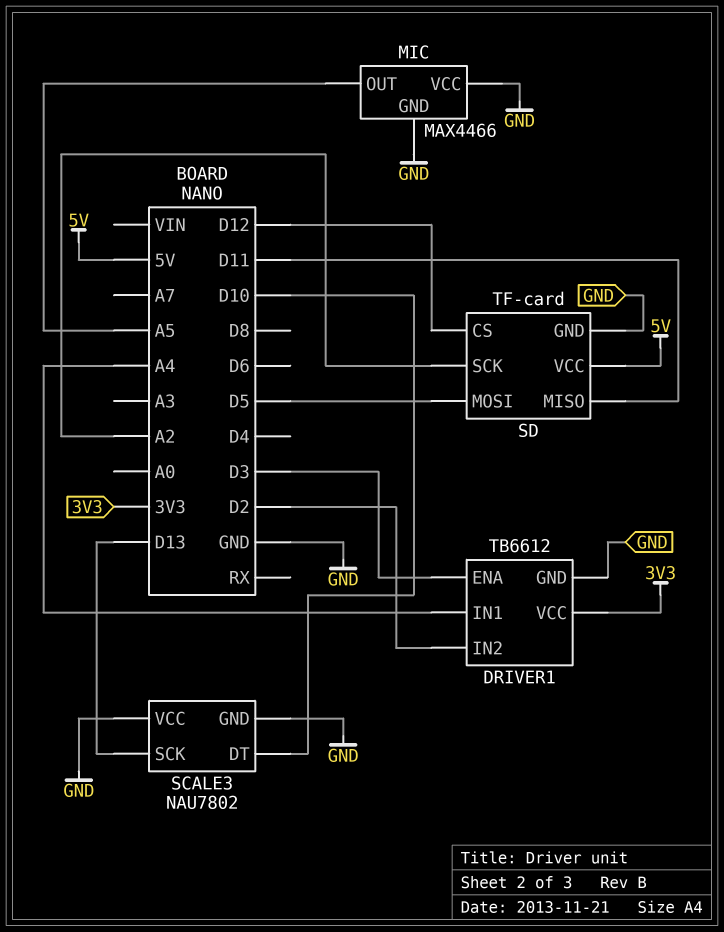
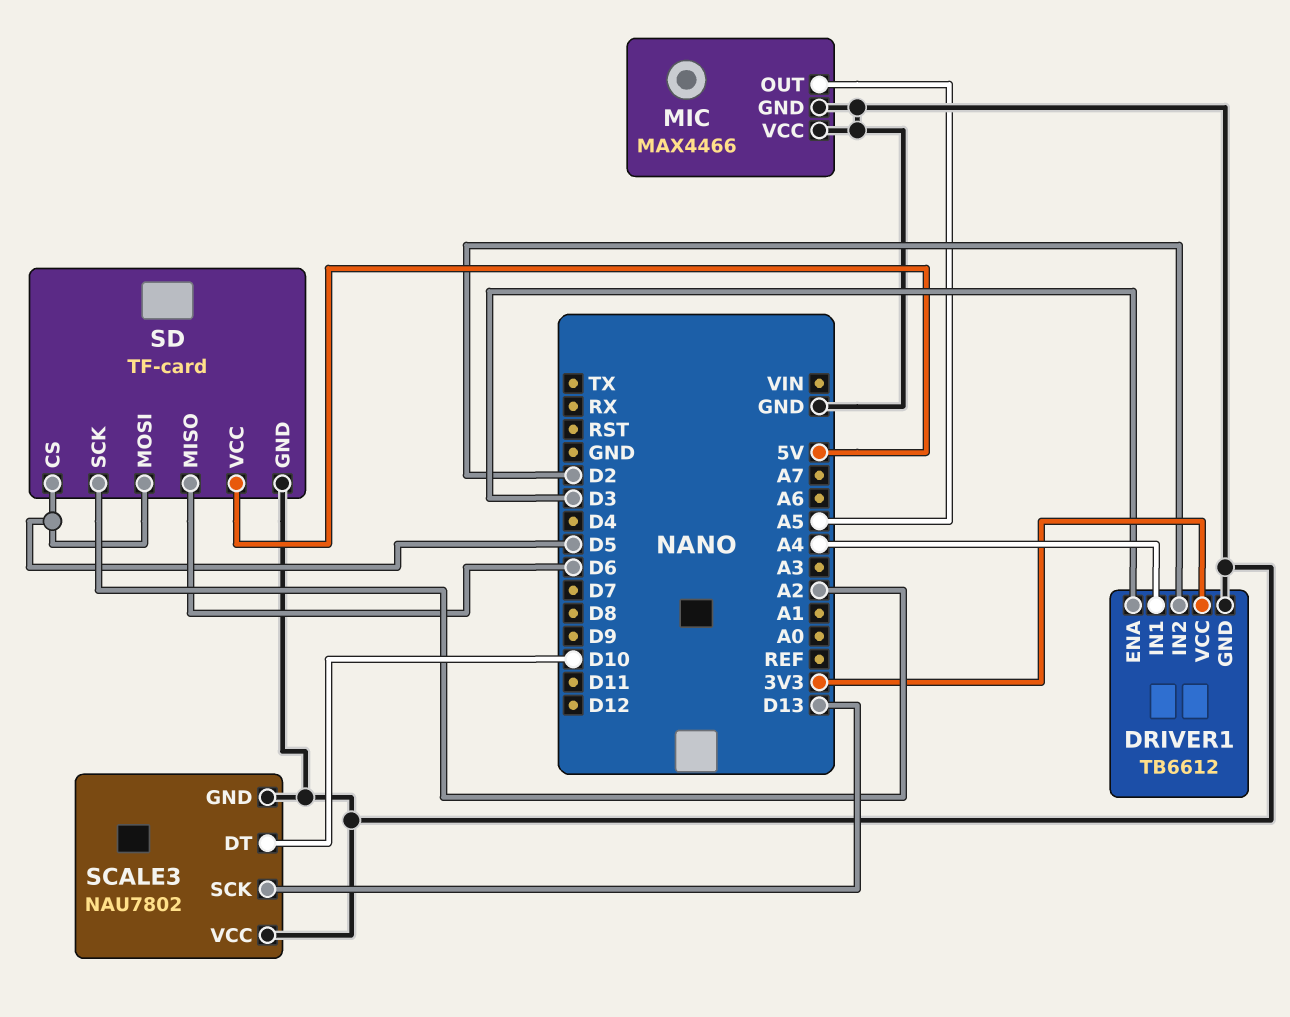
SD pin CS: D12 -> D5
SD pin MISO: D11 -> D6

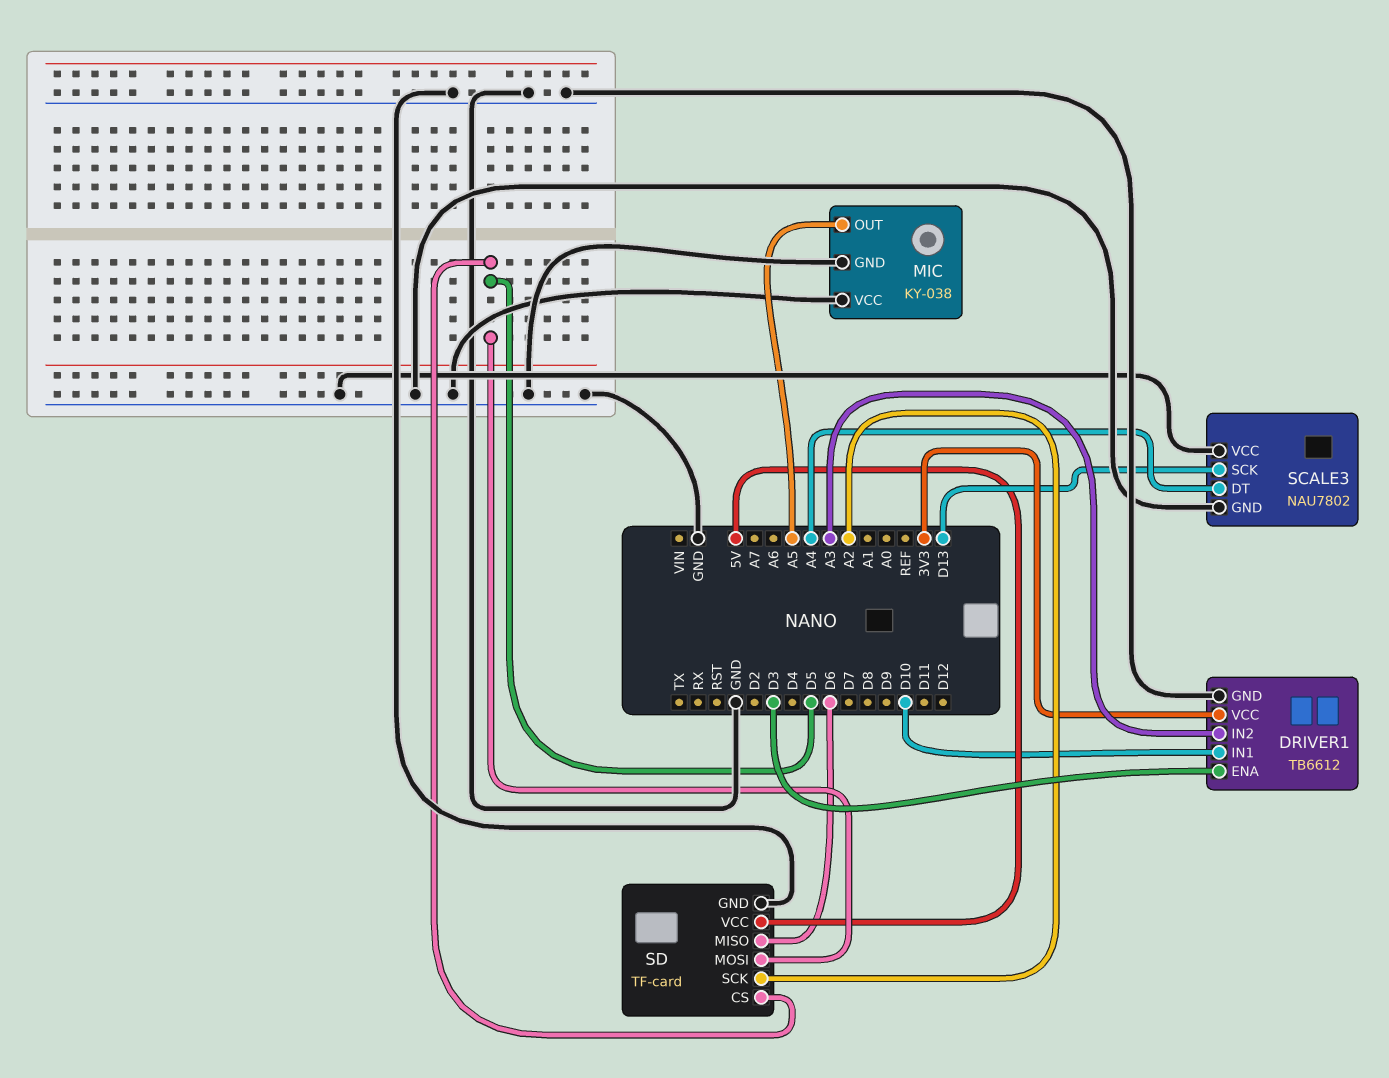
DRIVER1 pin IN1: A4 -> D10
DRIVER1 pin IN2: D2 -> A3
MIC: MAX4466 -> KY-038
SCALE3 pin DT: D10 -> A4

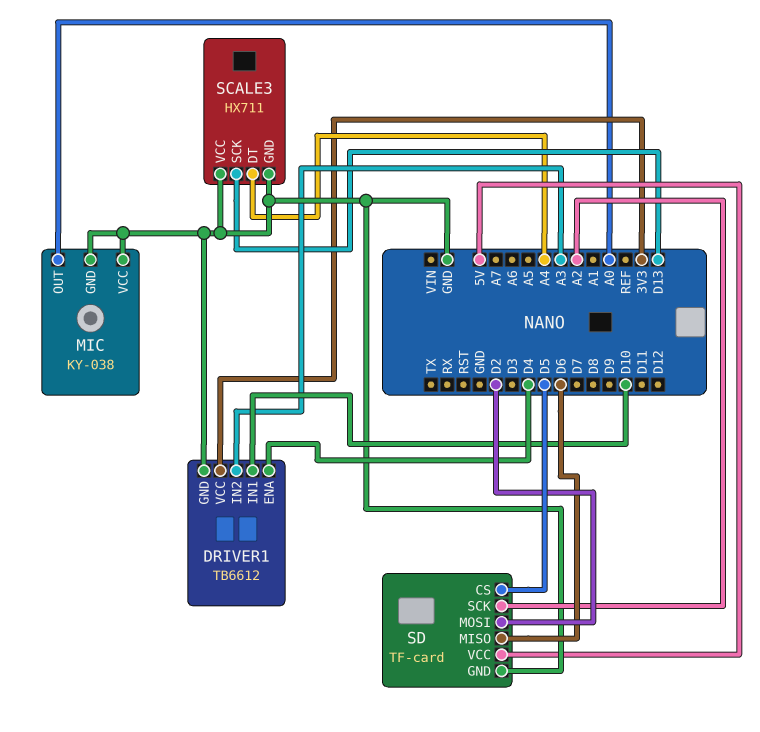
DRIVER1 pin ENA: D3 -> D4
MIC pin OUT: A5 -> A0
SCALE3: NAU7802 -> HX711
SD pin MOSI: D5 -> D2

